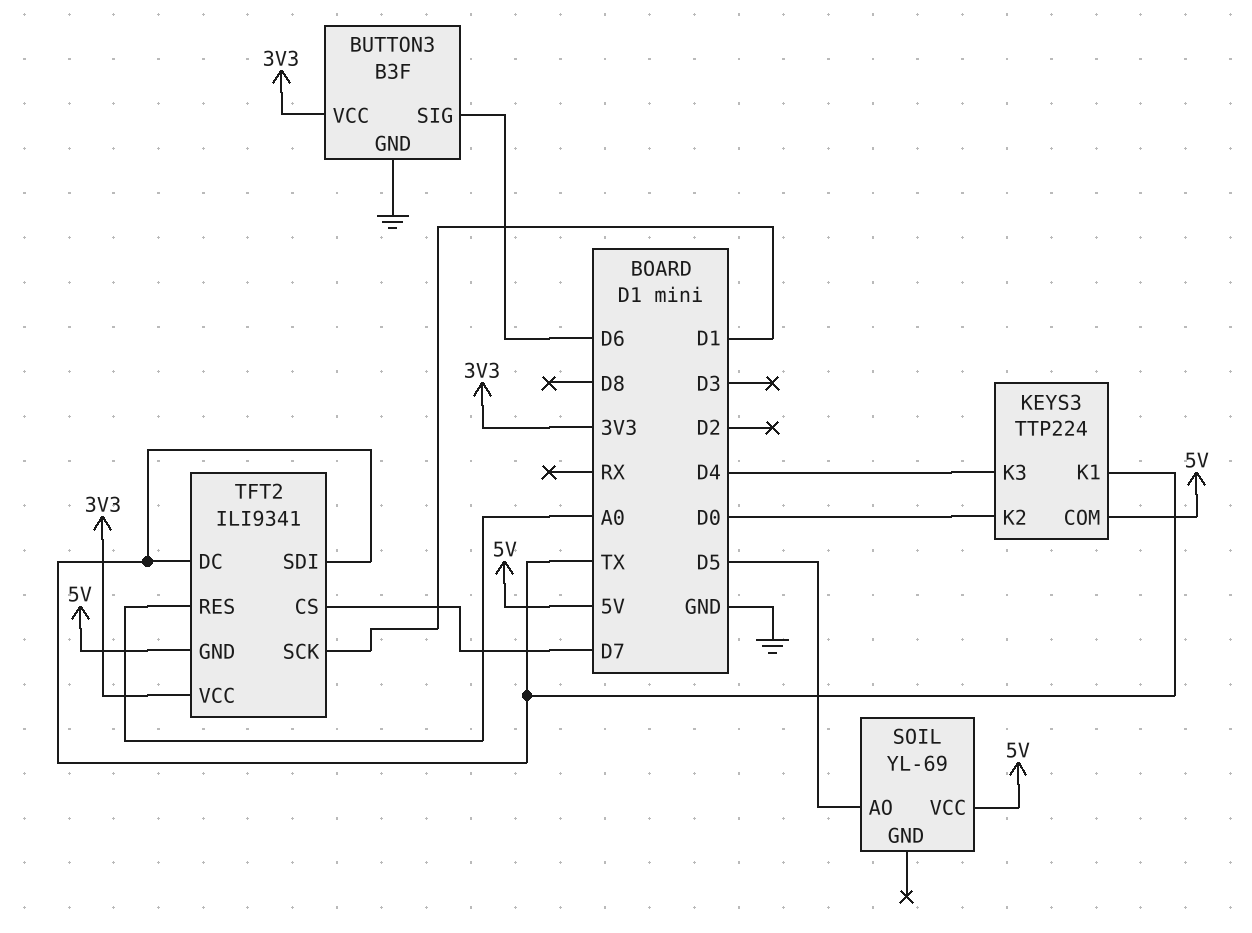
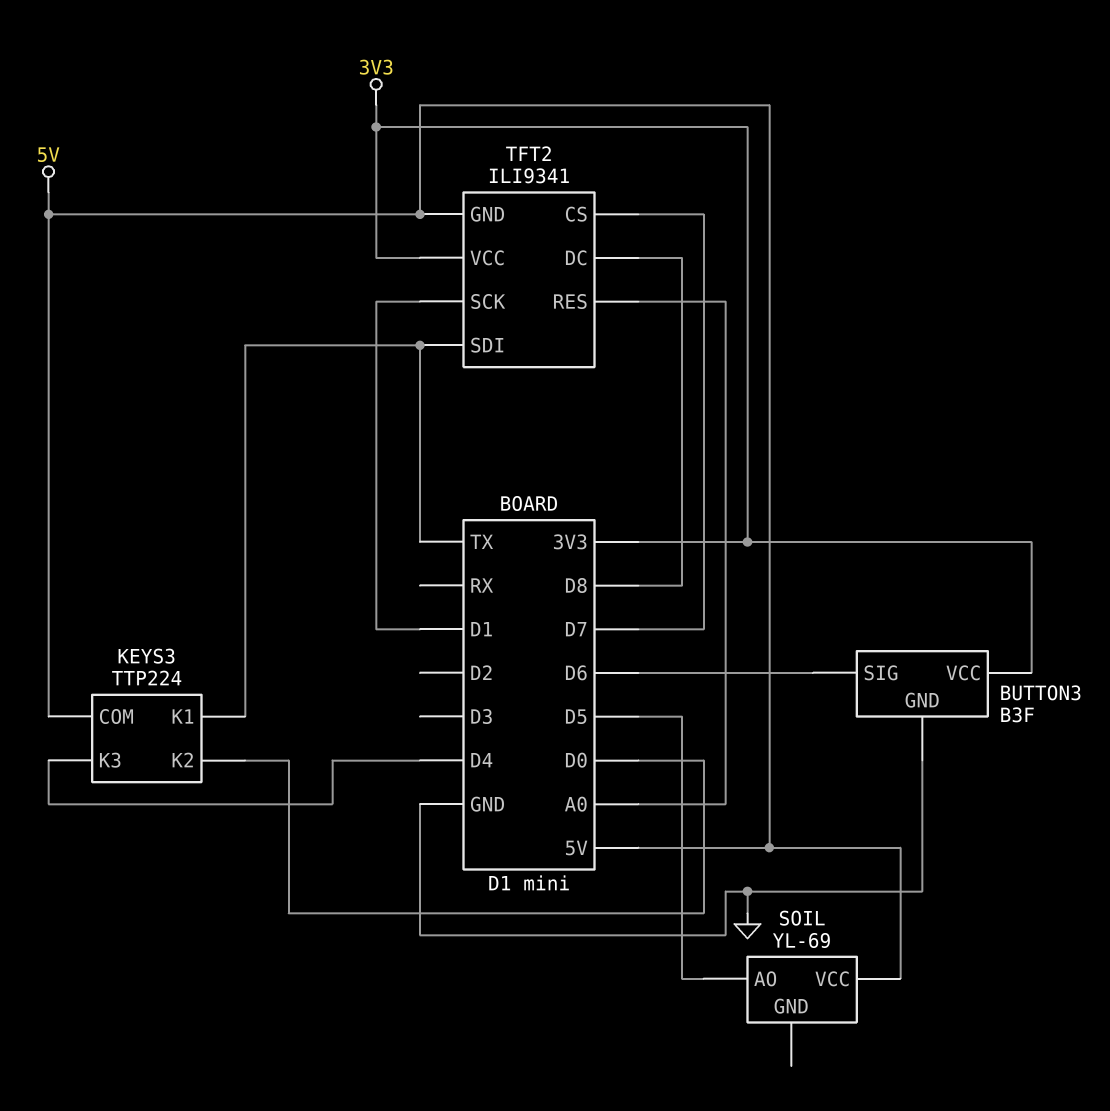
TFT2 pin DC: TX -> D8

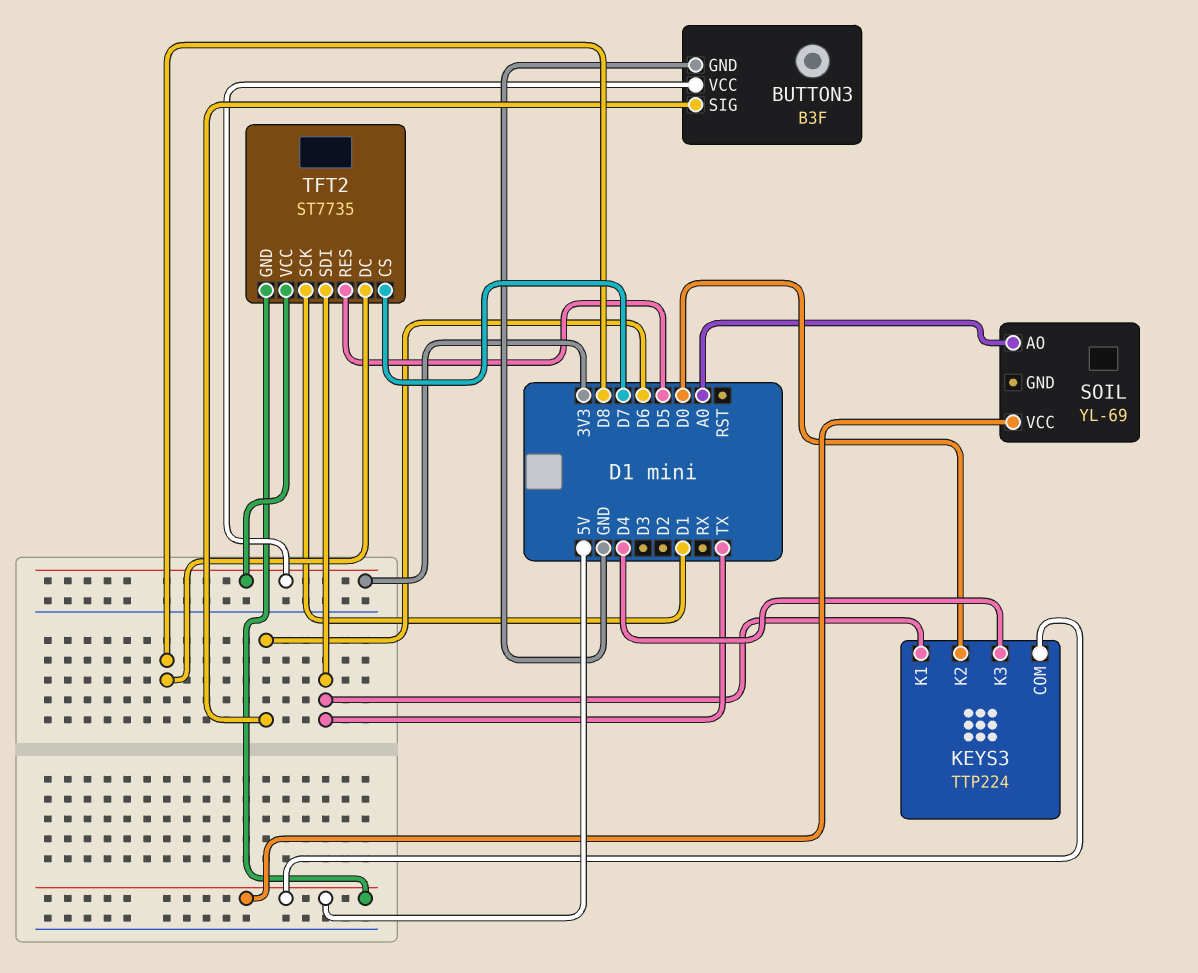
SOIL pin AO: D5 -> A0
TFT2: ILI9341 -> ST7735
TFT2 pin RES: A0 -> D5

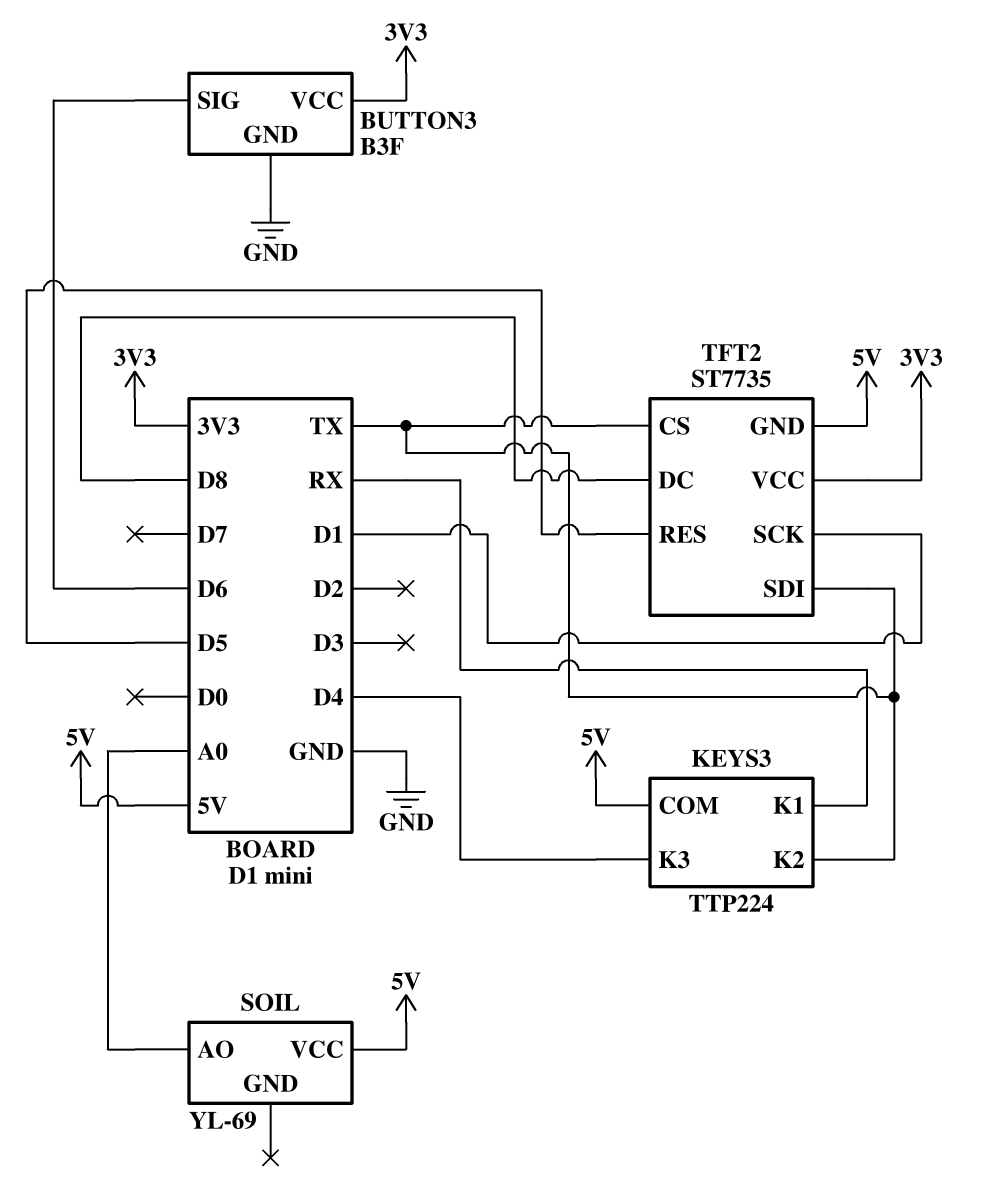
KEYS3 pin K1: TX -> RX
KEYS3 pin K2: D0 -> TX
TFT2 pin CS: D7 -> TX

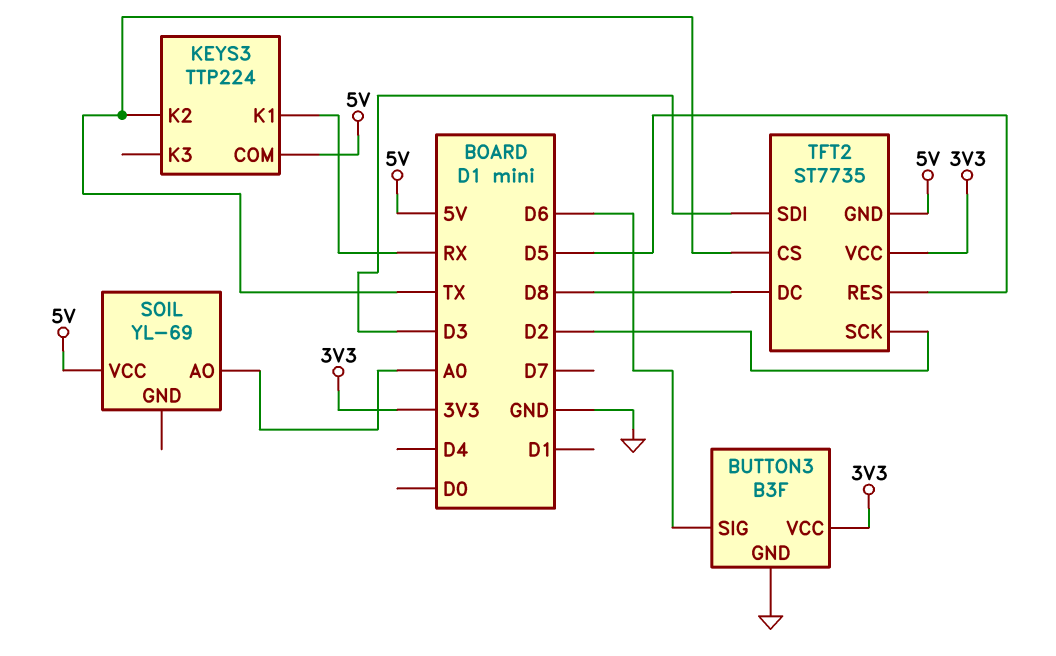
KEYS3 pin K3: D4 -> none
TFT2 pin SCK: D1 -> D2
TFT2 pin SDI: TX -> D3

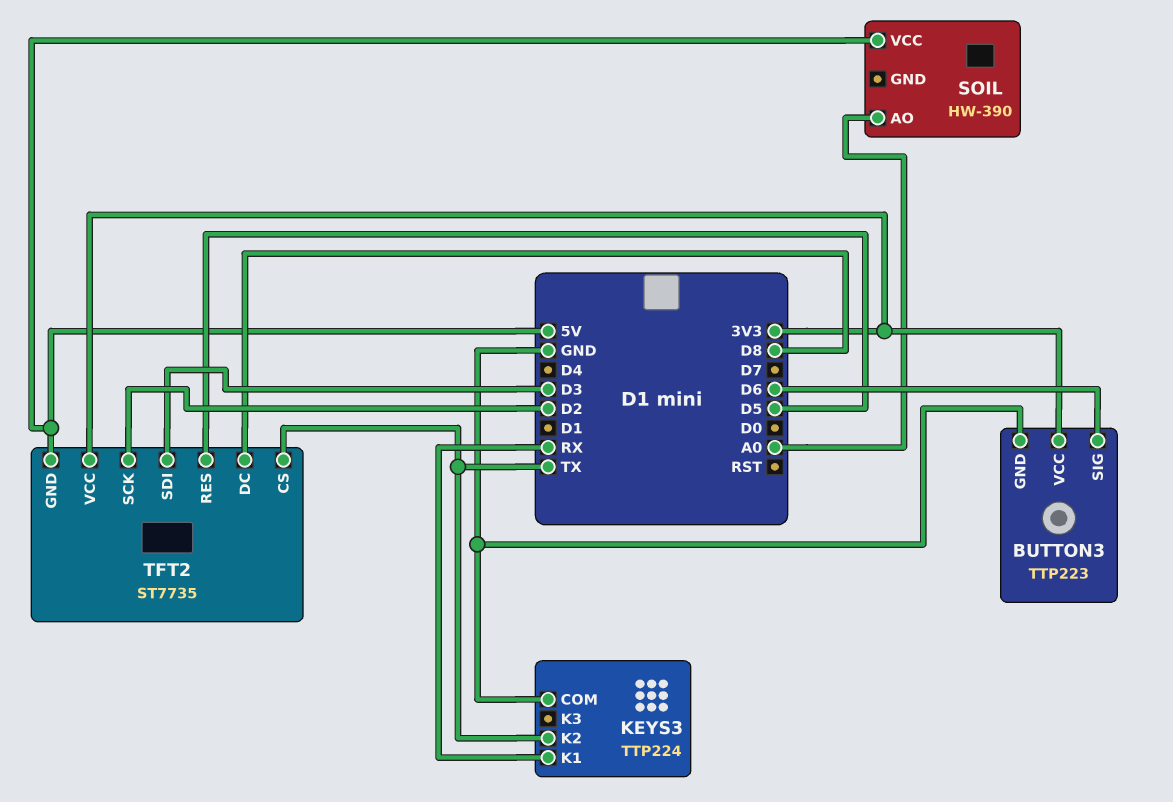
BUTTON3: B3F -> TTP223
KEYS3 pin COM: 5V -> GND
SOIL: YL-69 -> HW-390

